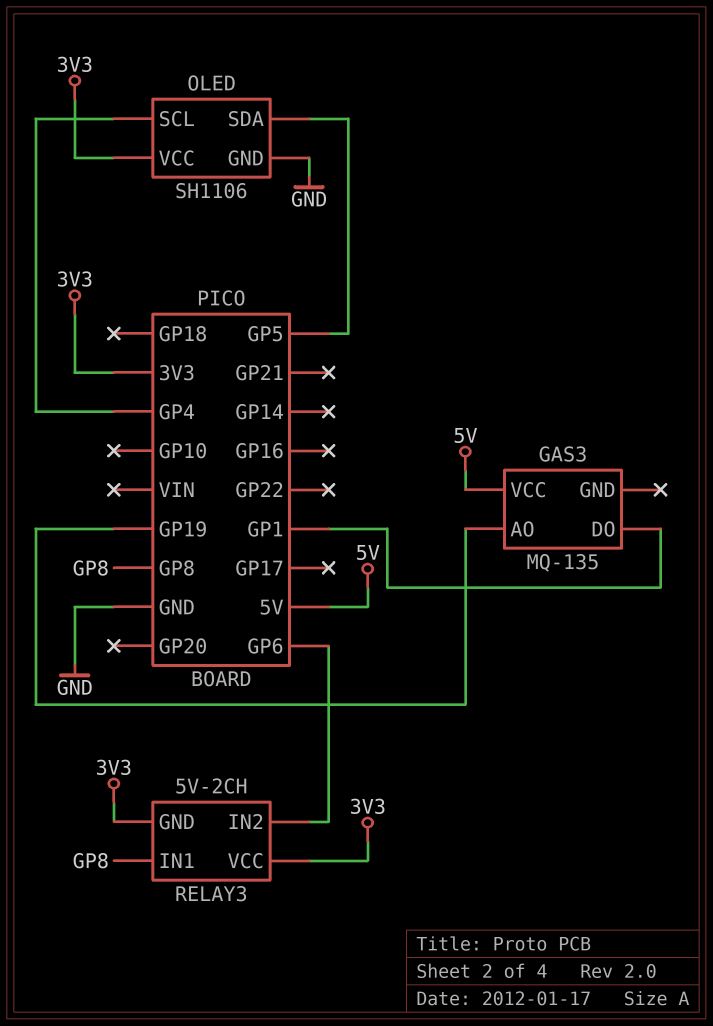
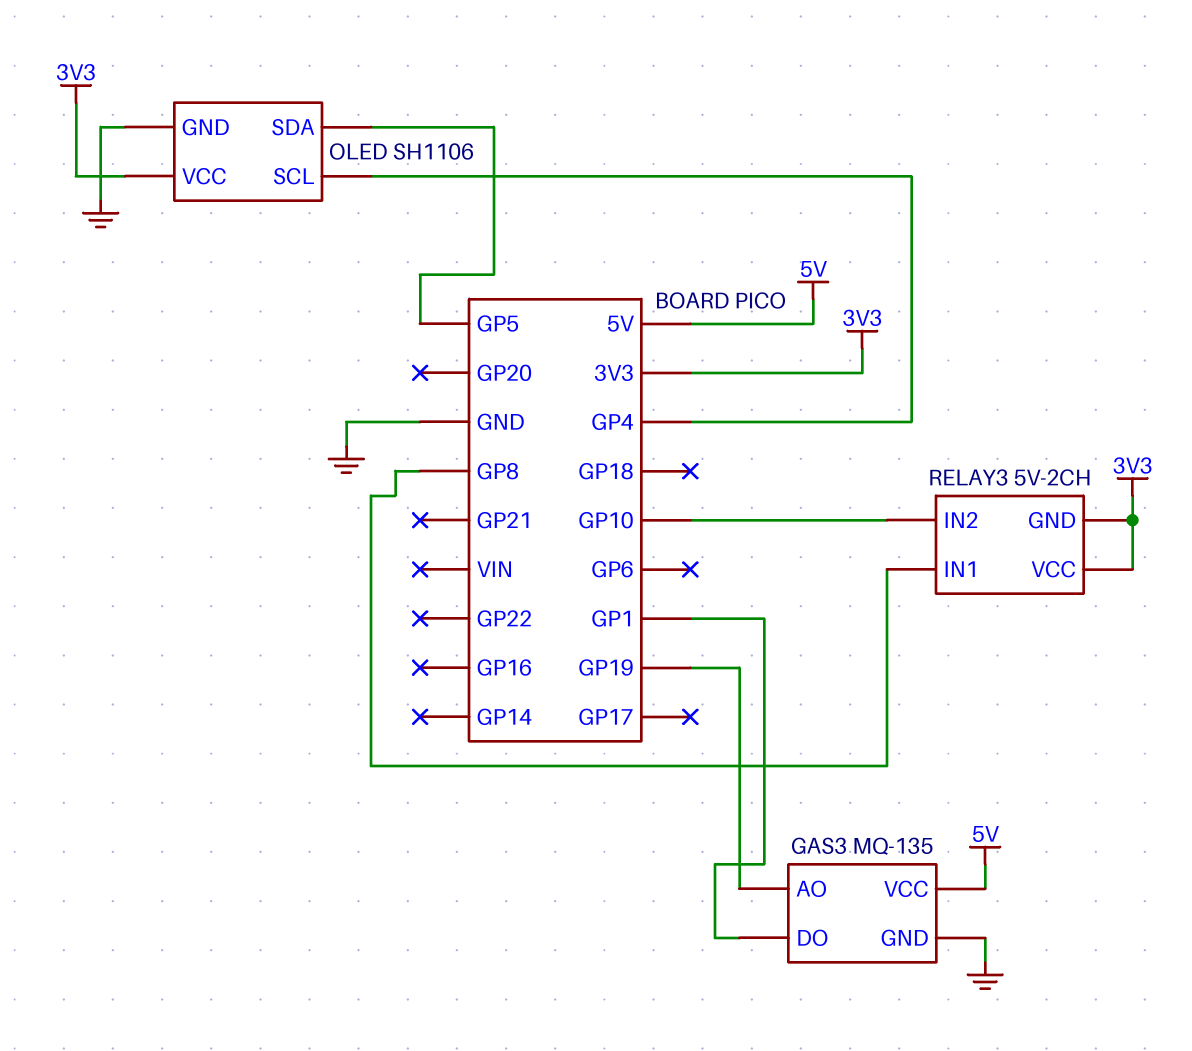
GAS3 pin GND: none -> GND
RELAY3 pin IN2: GP6 -> GP10

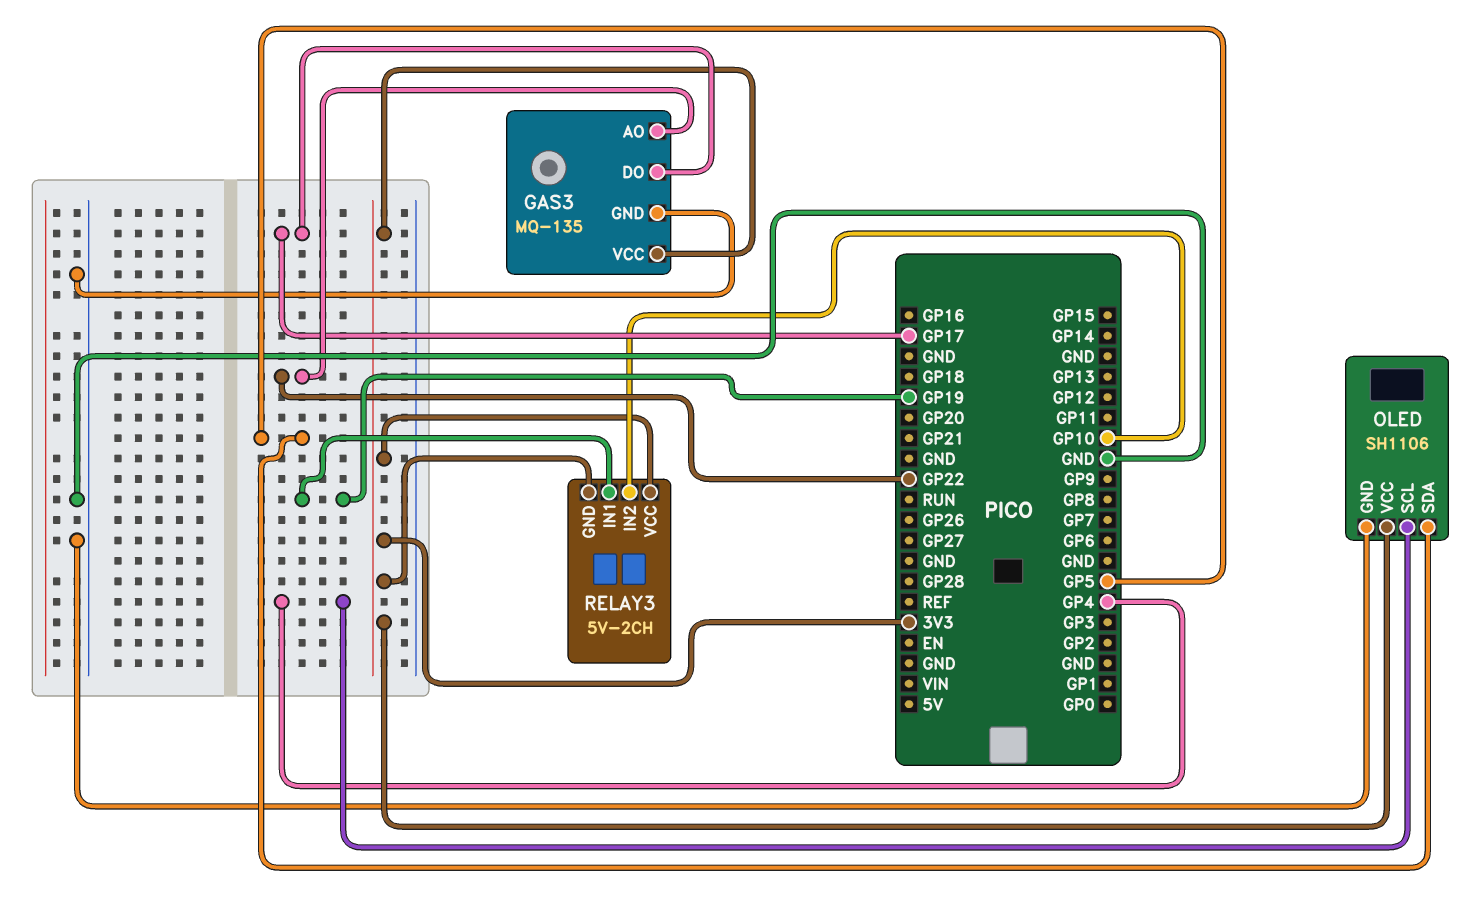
GAS3 pin AO: GP19 -> GP22
GAS3 pin DO: GP1 -> GP17
GAS3 pin VCC: 5V -> 3V3
RELAY3 pin IN1: GP8 -> GP19

